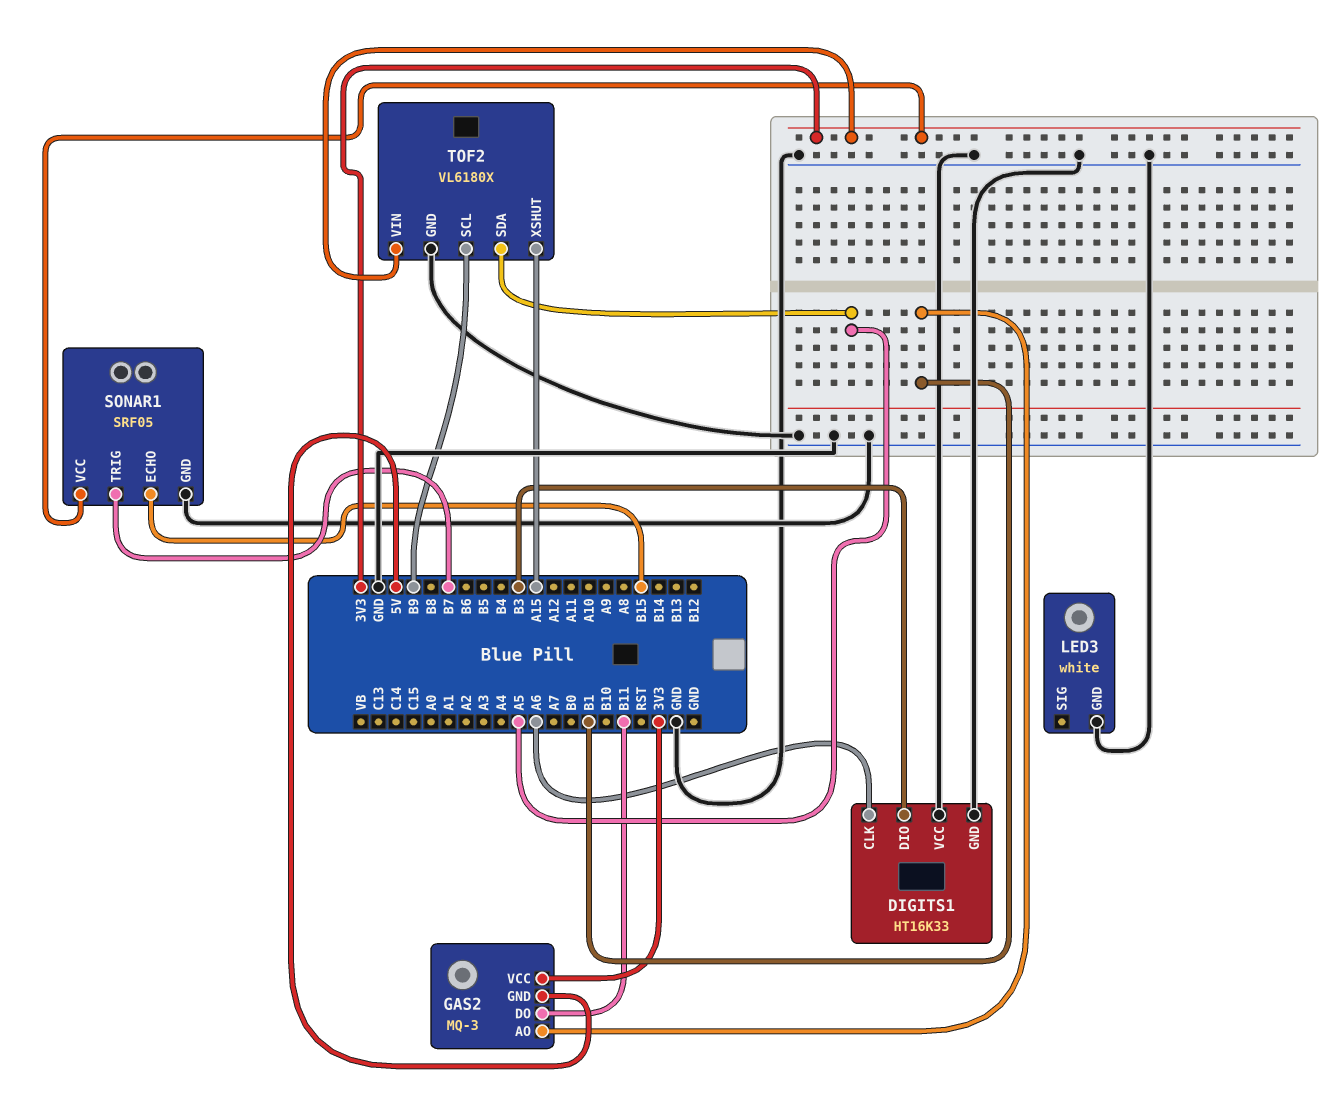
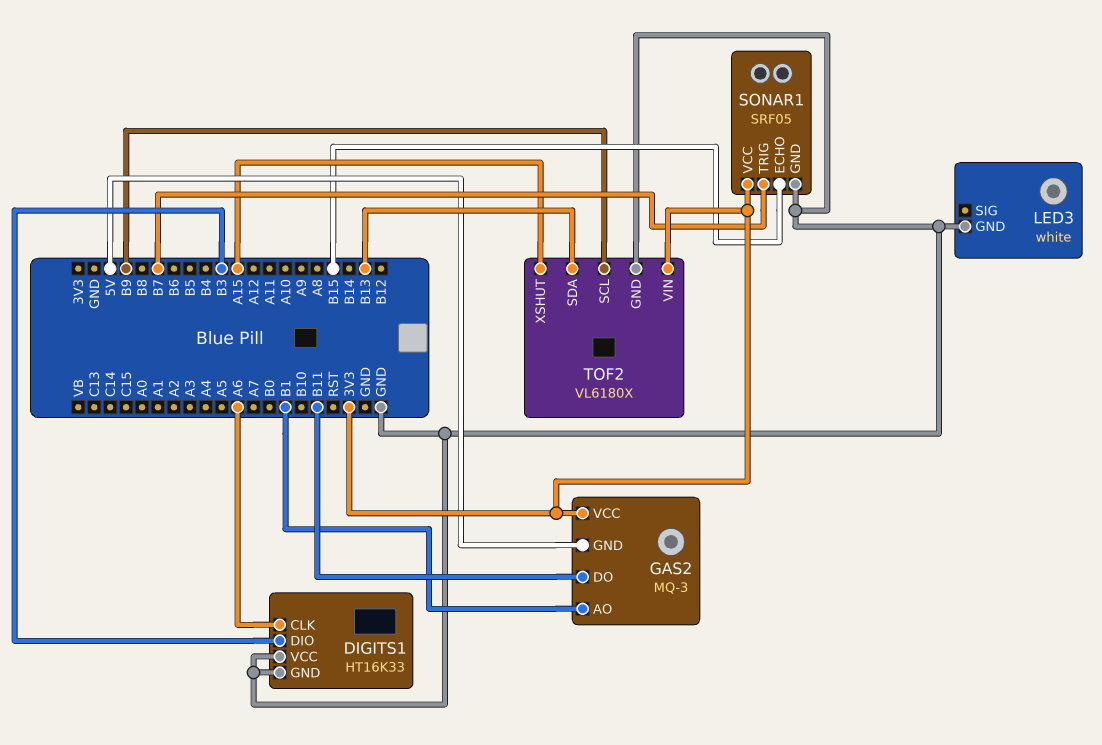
TOF2 pin SDA: A5 -> B13

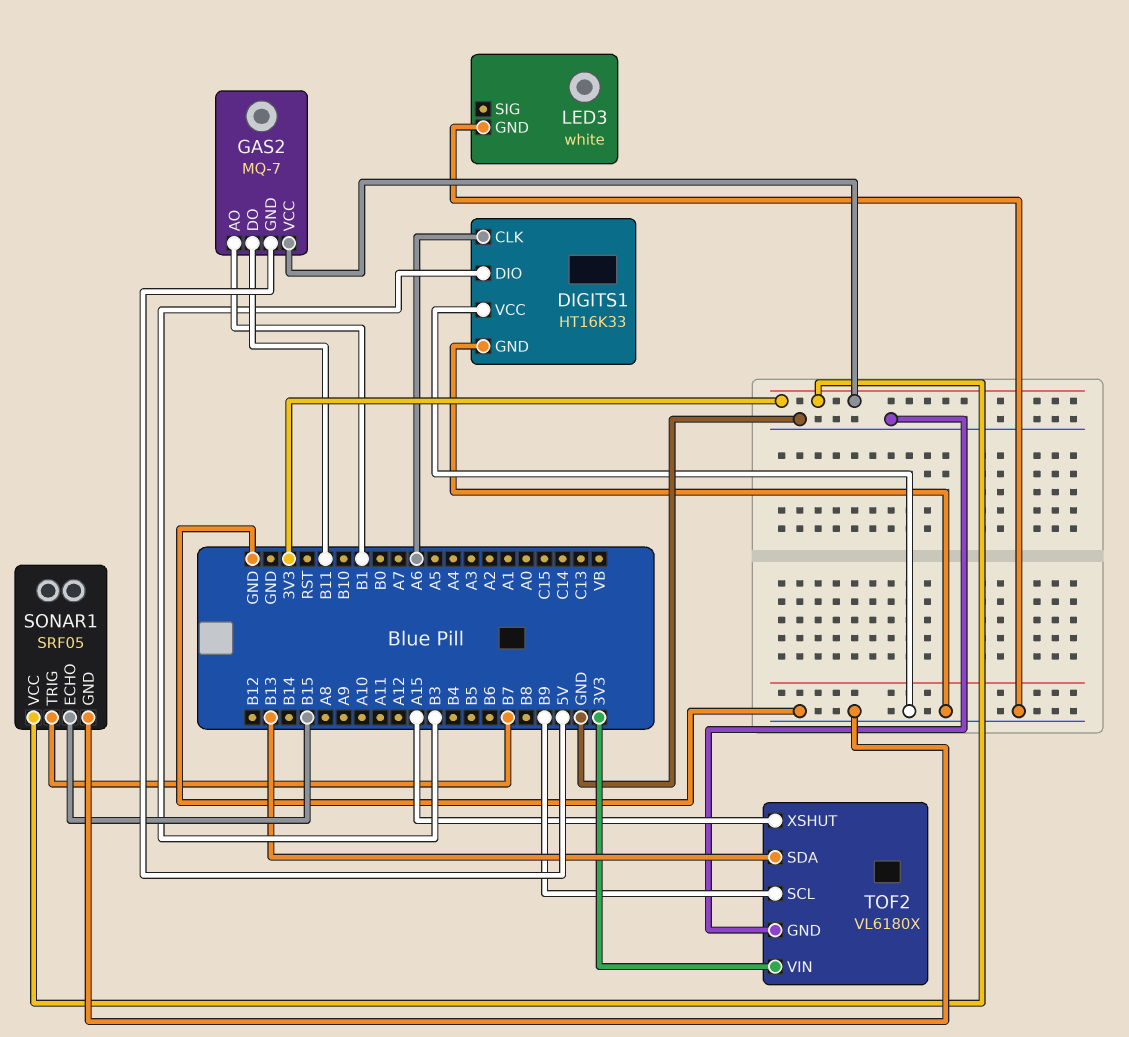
GAS2: MQ-3 -> MQ-7

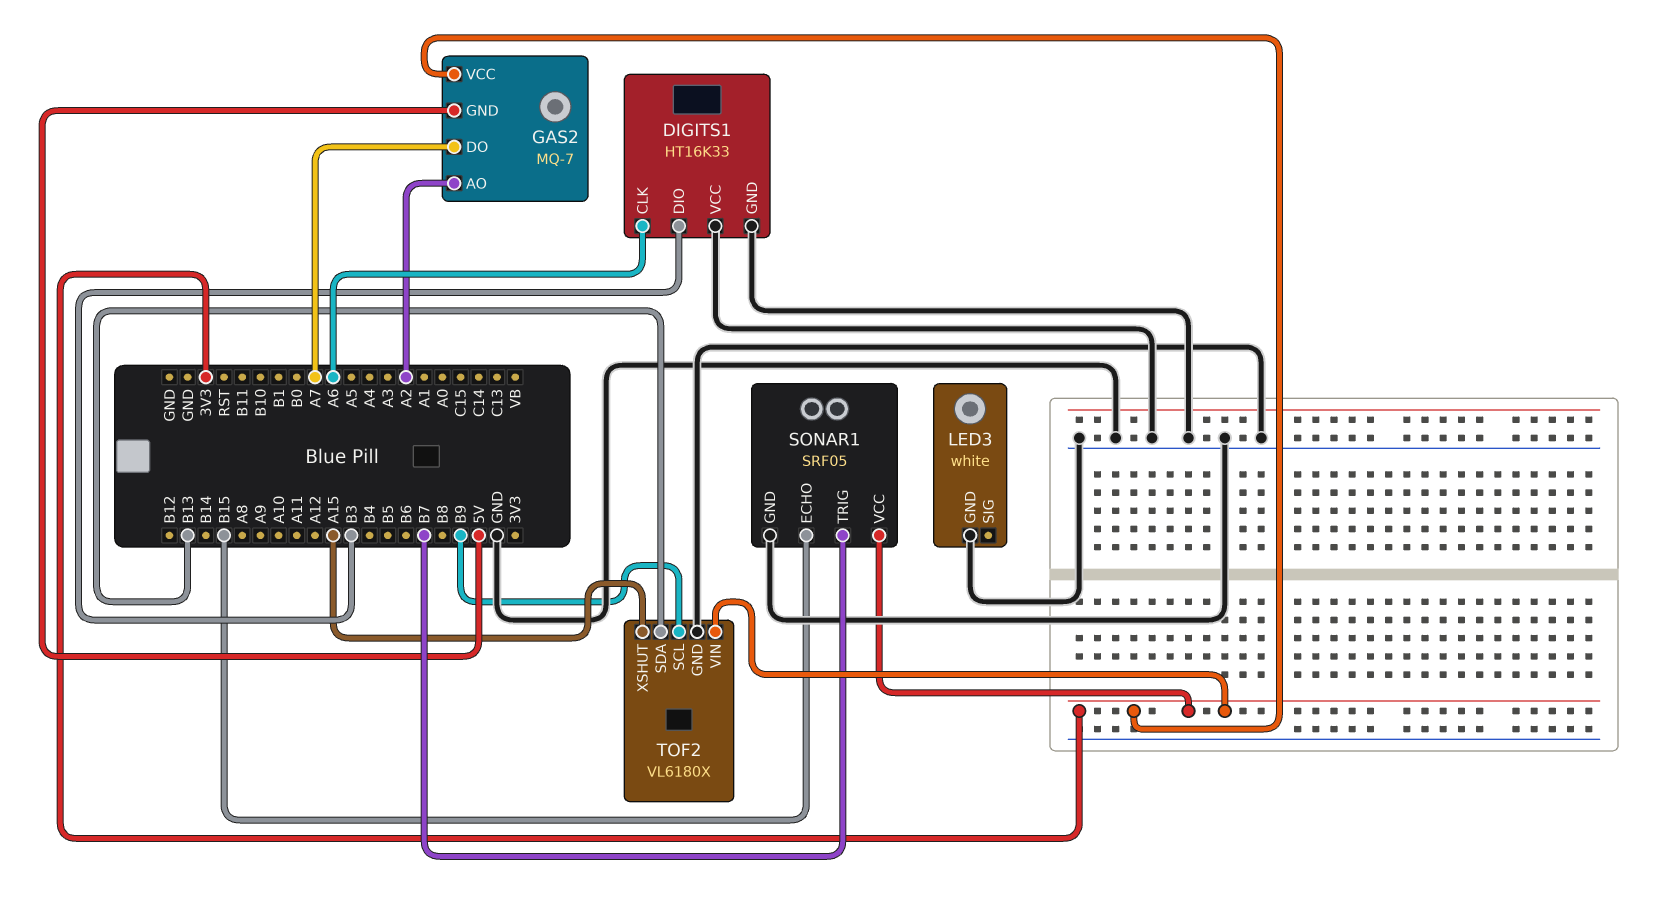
GAS2 pin AO: B1 -> A2
GAS2 pin DO: B11 -> A7

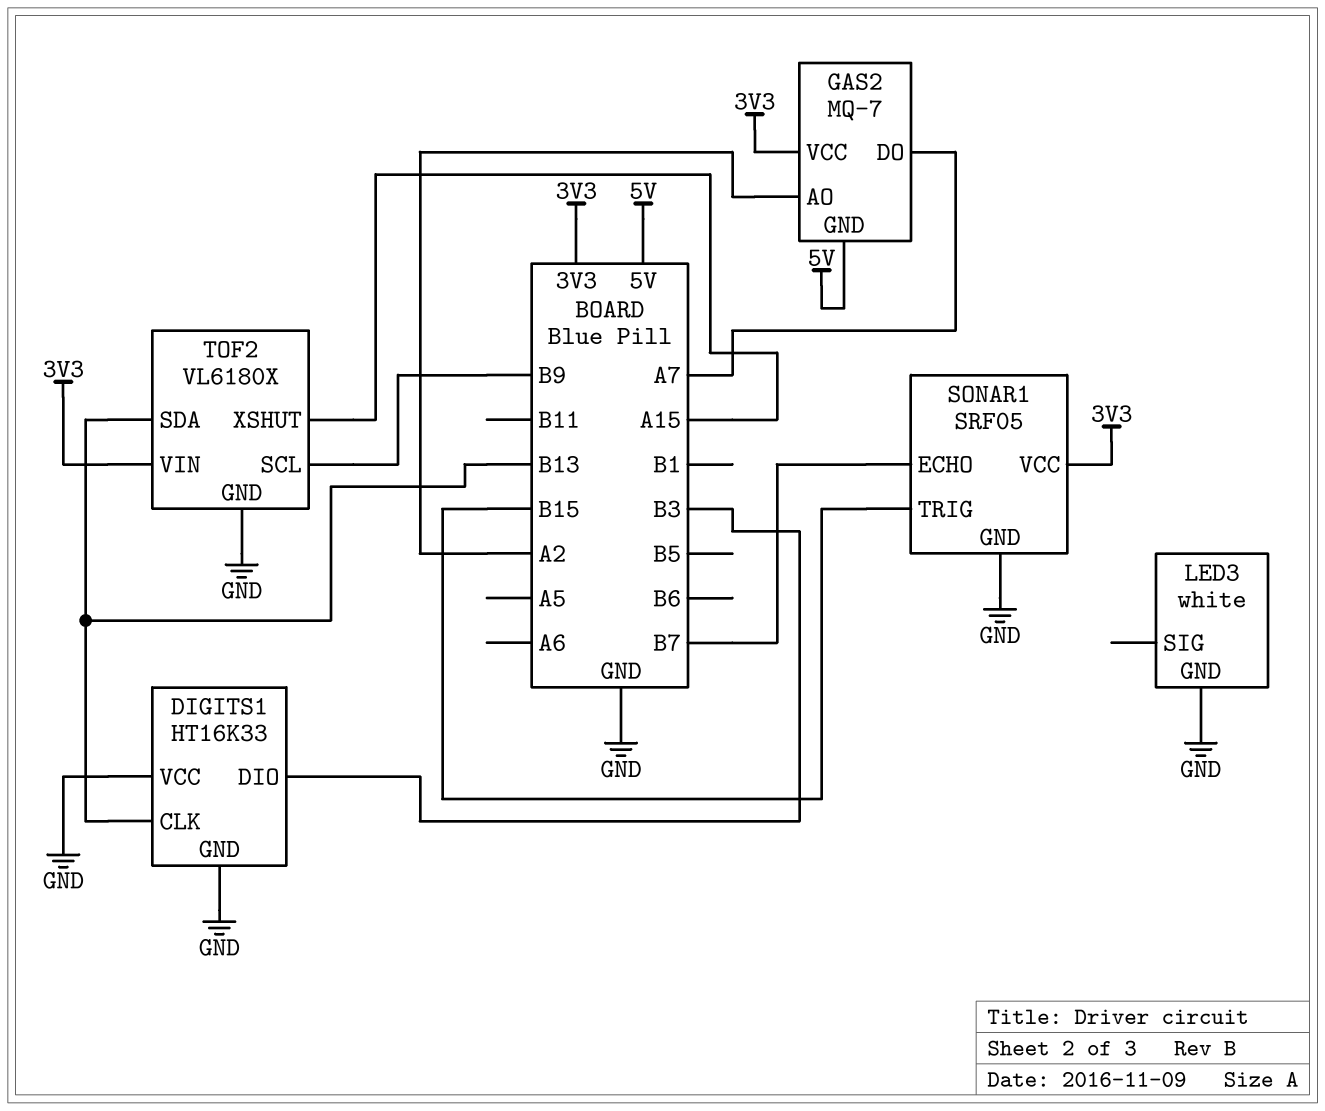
DIGITS1 pin CLK: A6 -> B13
SONAR1 pin ECHO: B15 -> B7
SONAR1 pin TRIG: B7 -> B15

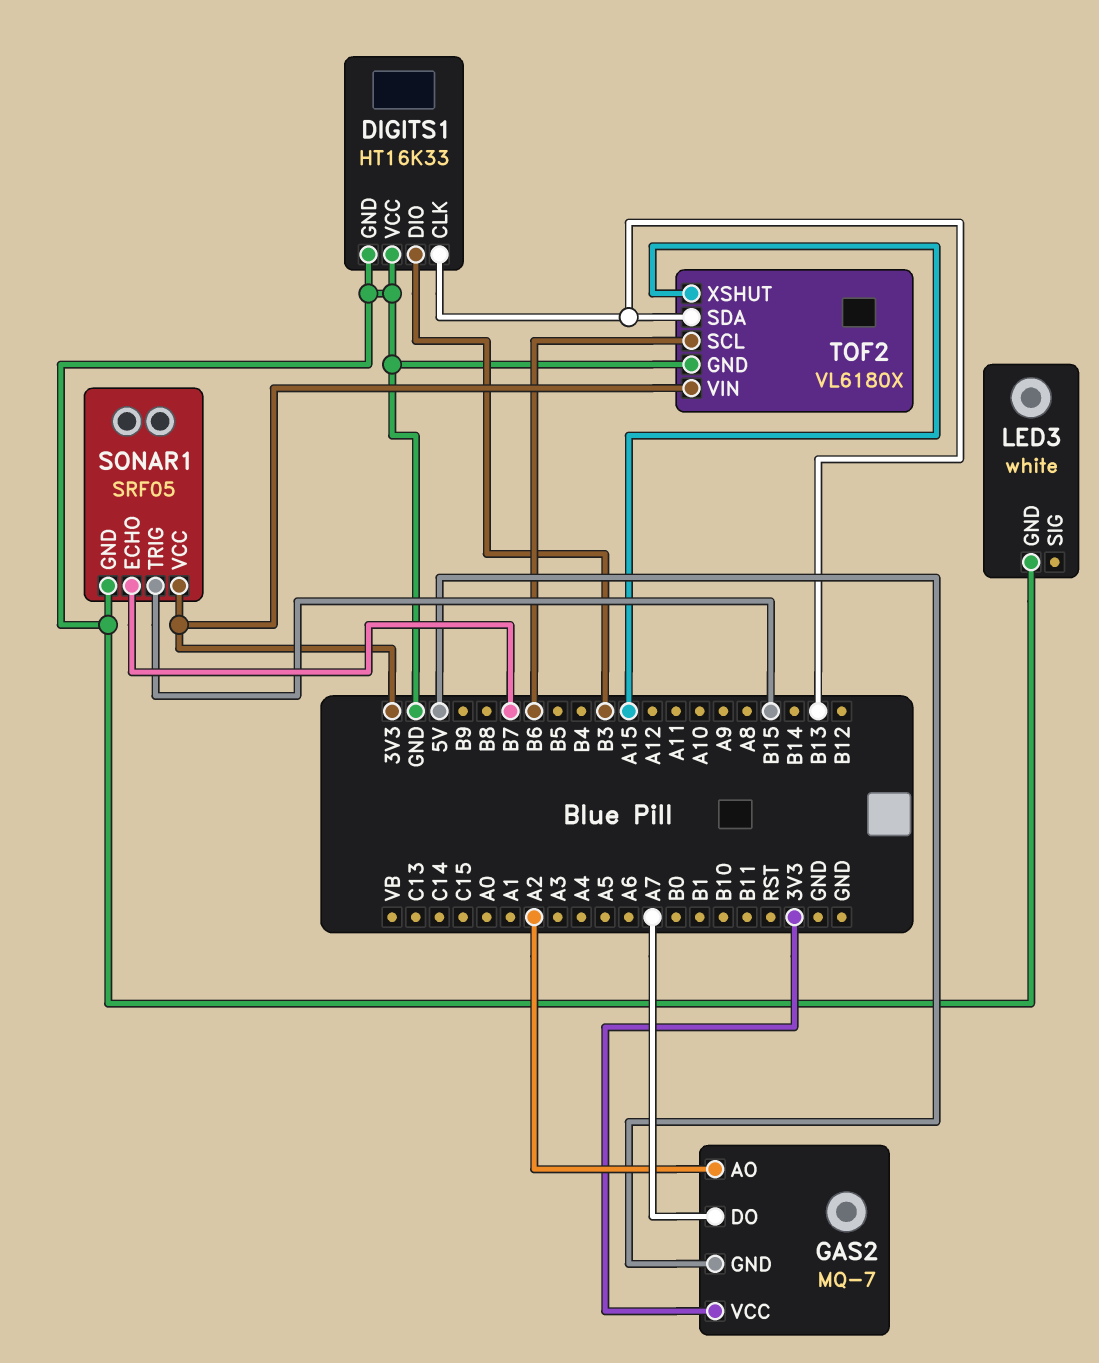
TOF2 pin SCL: B9 -> B6

